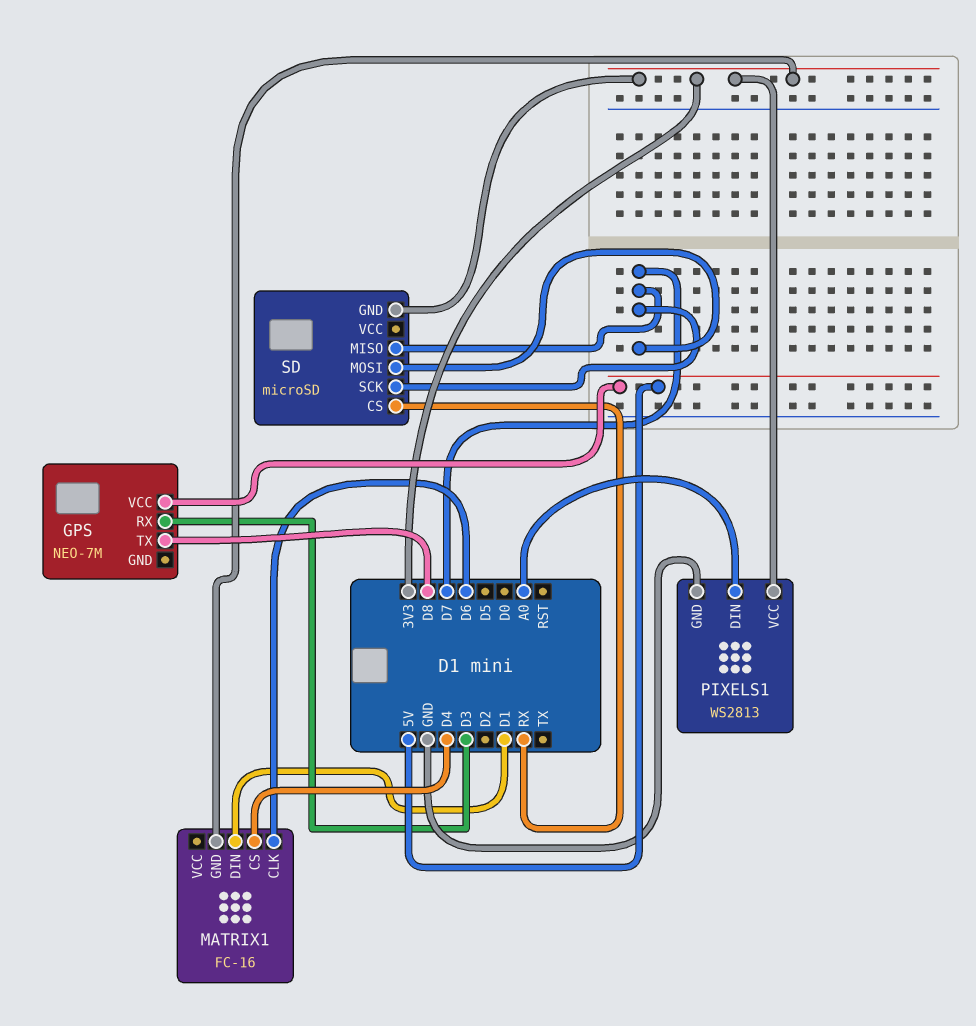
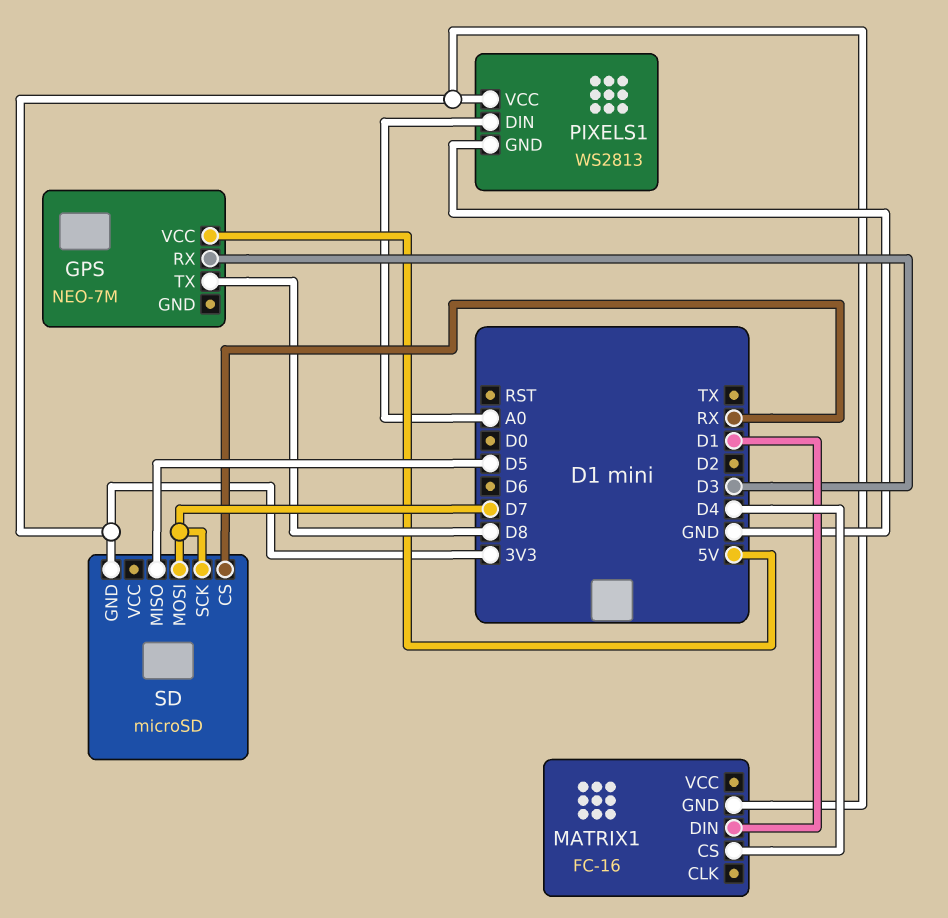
MATRIX1 pin CLK: D6 -> none
SD pin MISO: D7 -> D5

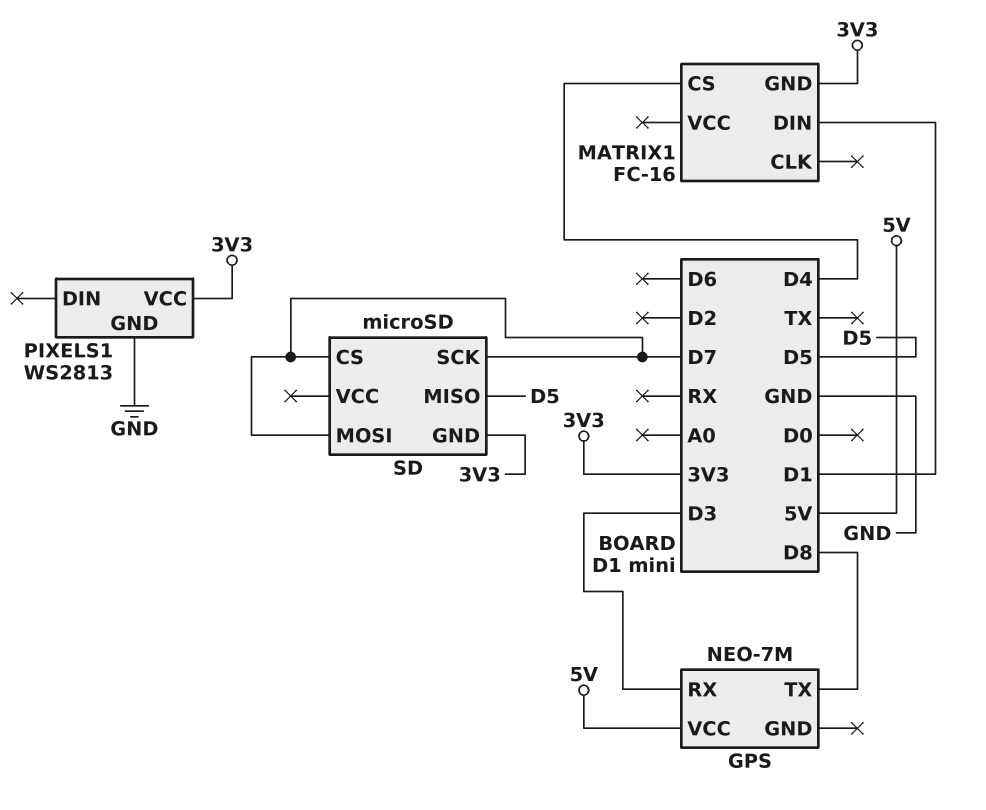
PIXELS1 pin DIN: A0 -> none
SD pin CS: RX -> D7

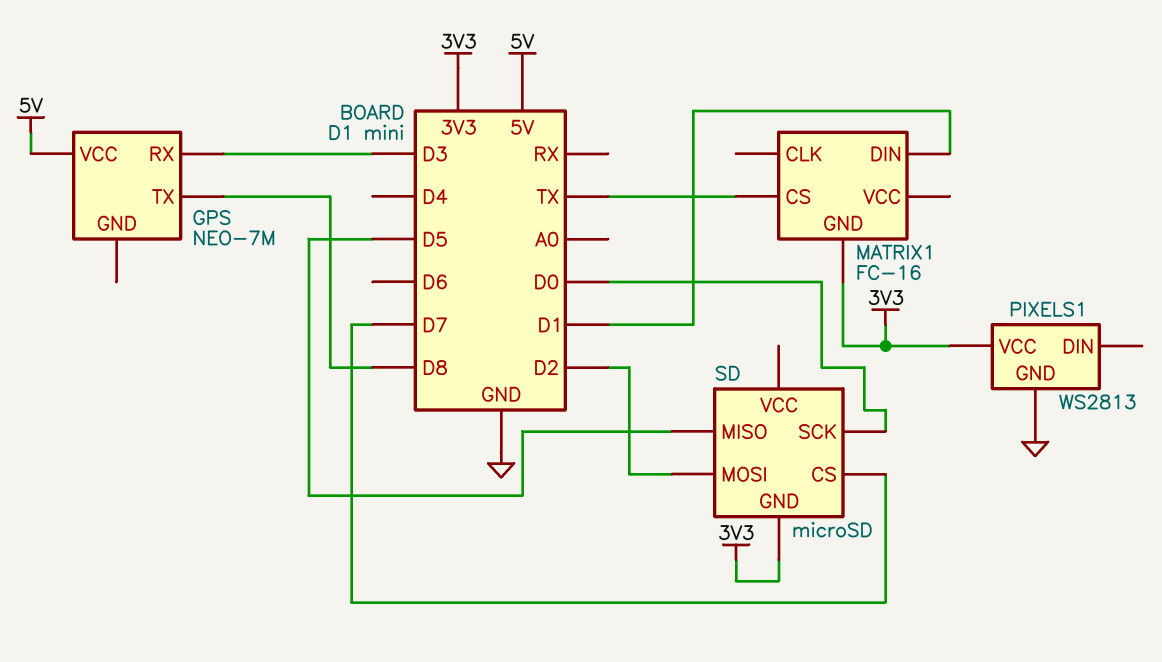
MATRIX1 pin CS: D4 -> TX
SD pin MOSI: D7 -> D2
SD pin SCK: D7 -> D0

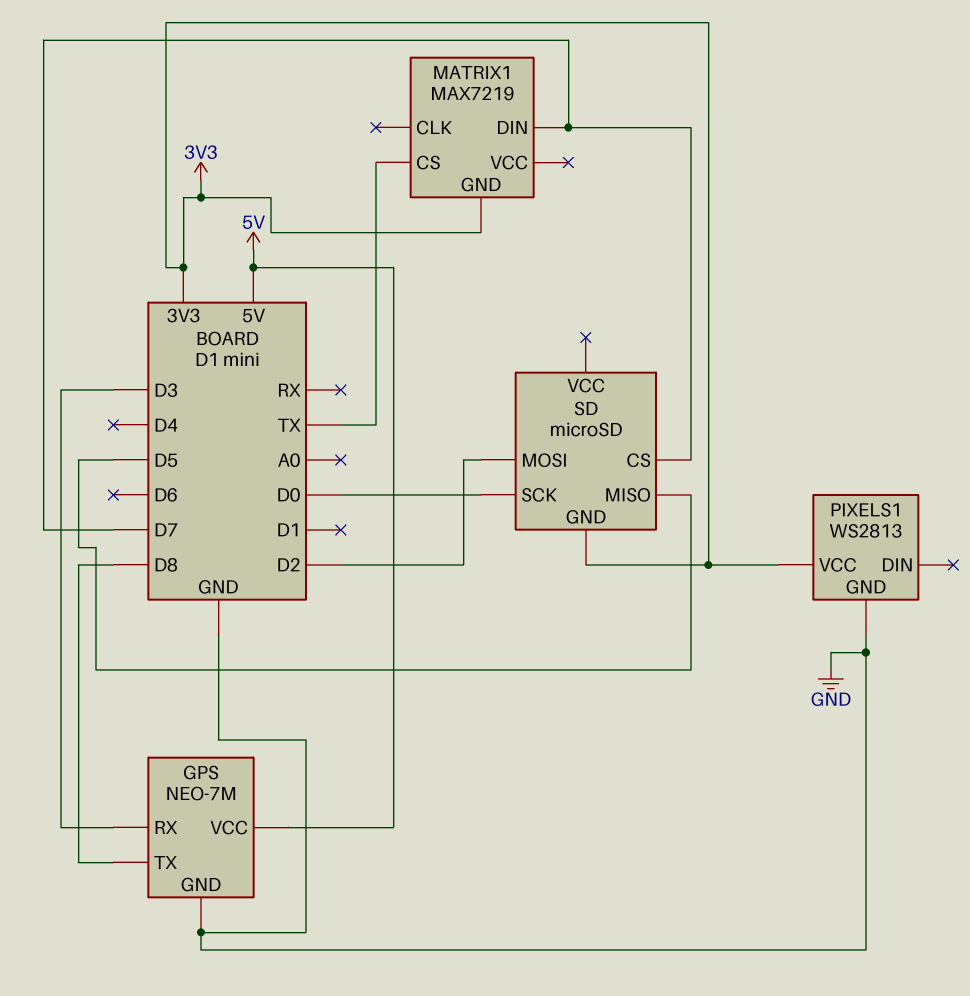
GPS pin GND: none -> GND
MATRIX1: FC-16 -> MAX7219
MATRIX1 pin DIN: D1 -> D7

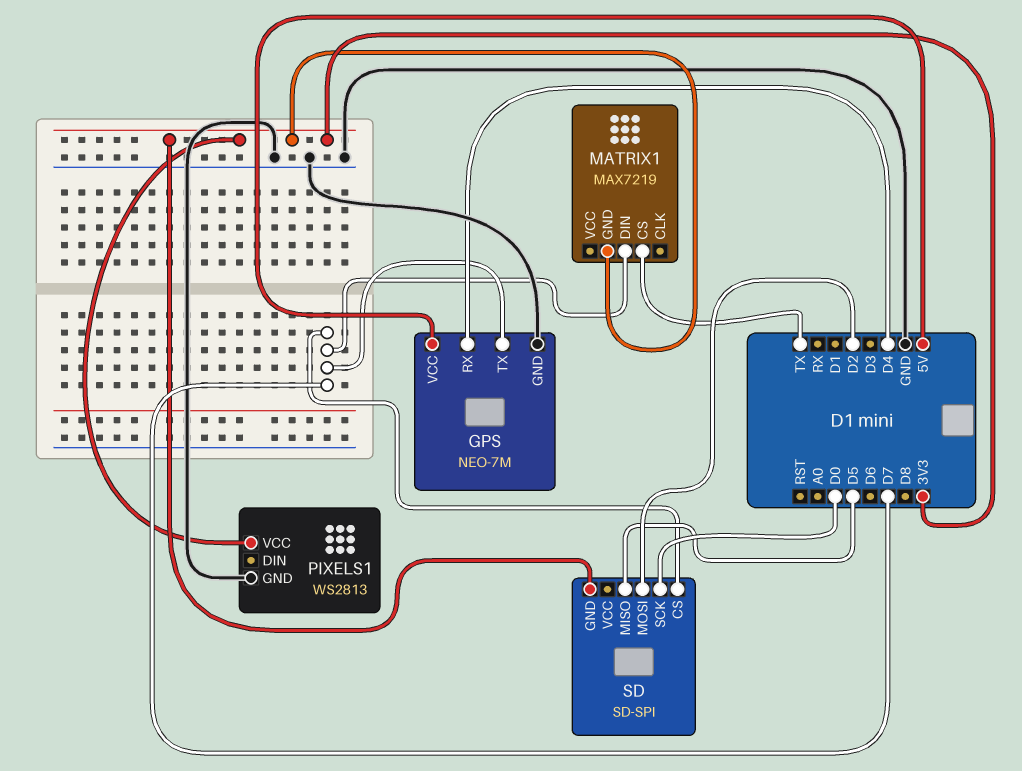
GPS pin RX: D3 -> D4
GPS pin TX: D8 -> D7
SD: microSD -> SD-SPI

